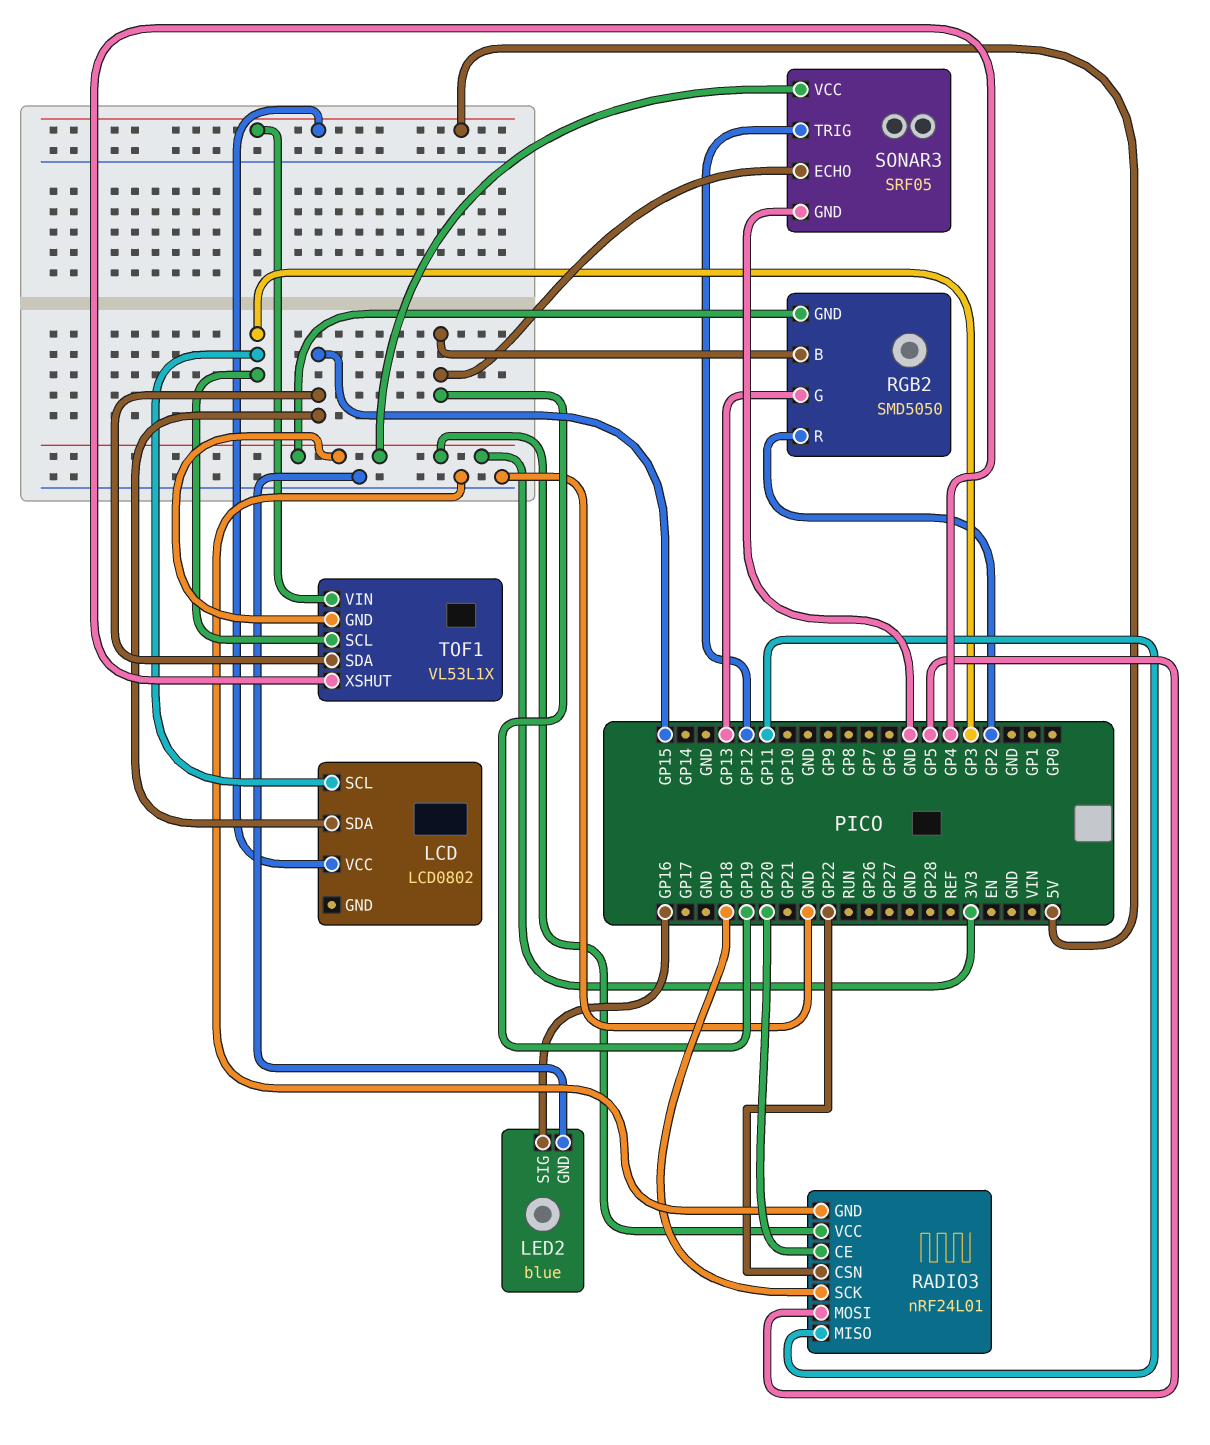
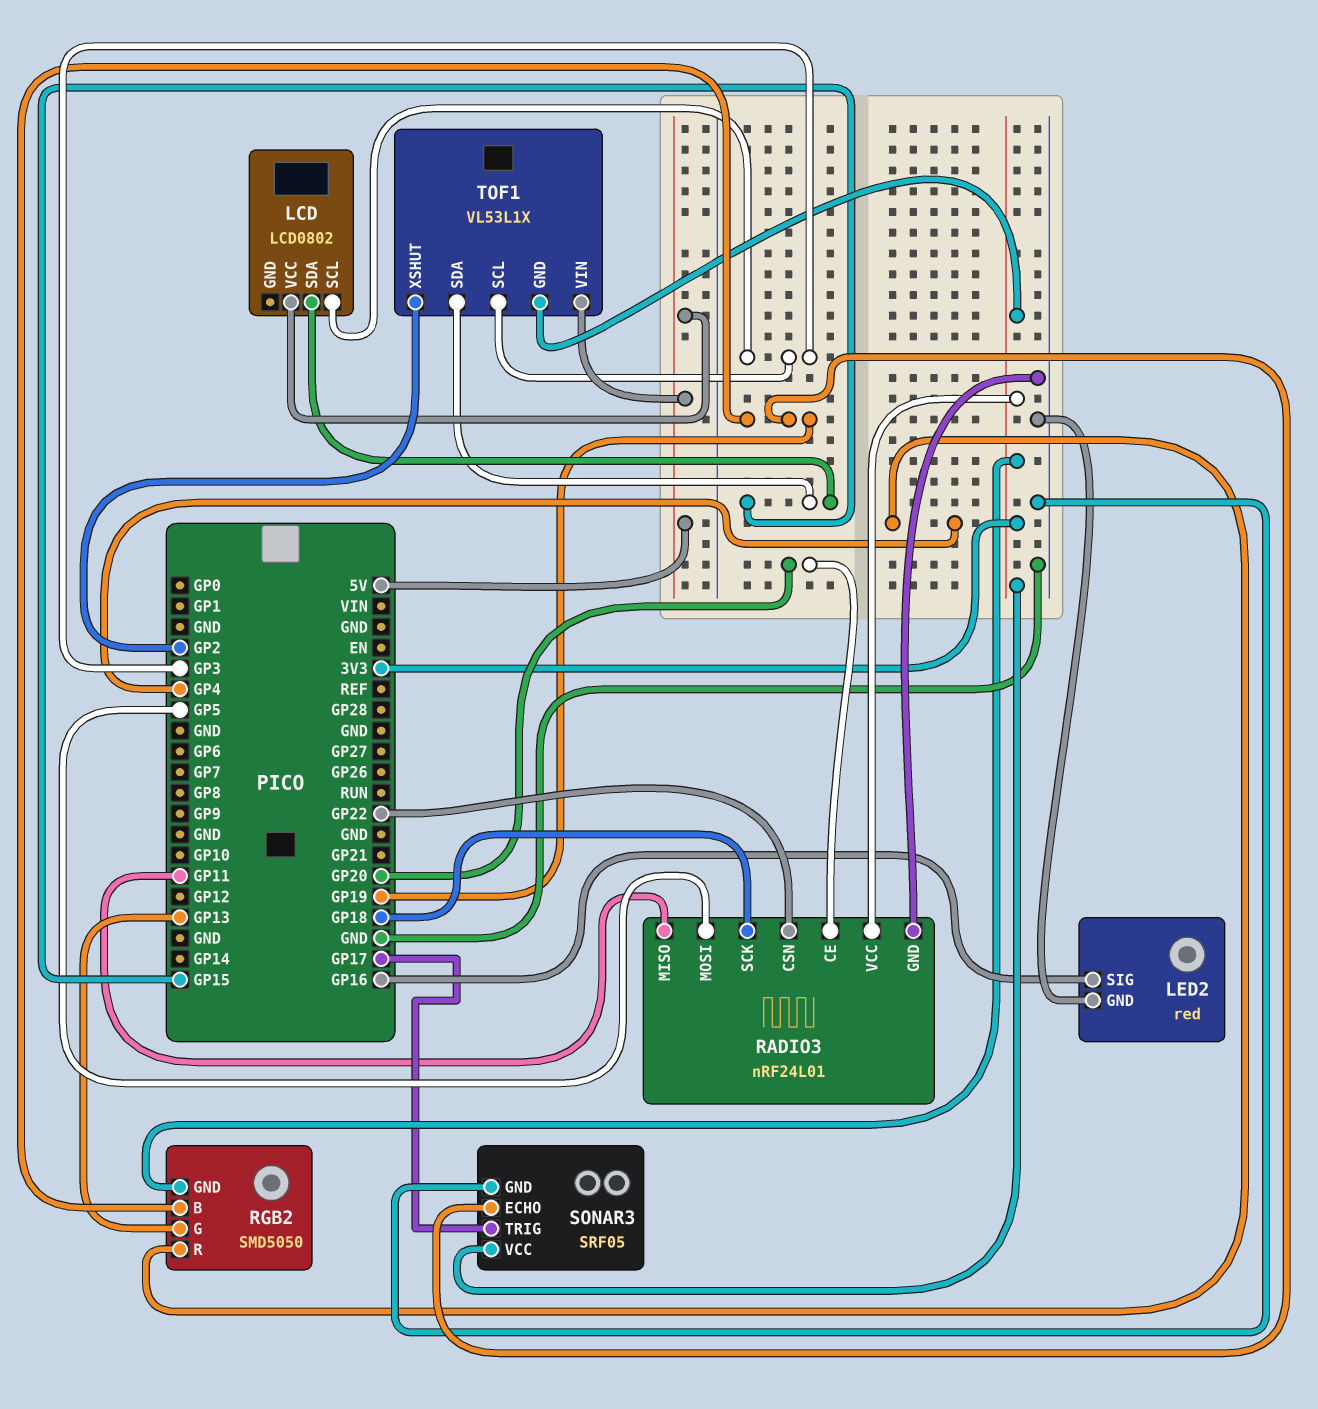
LED2: blue -> red
RGB2 pin R: GP2 -> GP4
SONAR3 pin TRIG: GP12 -> GP17
TOF1 pin XSHUT: GP4 -> GP2

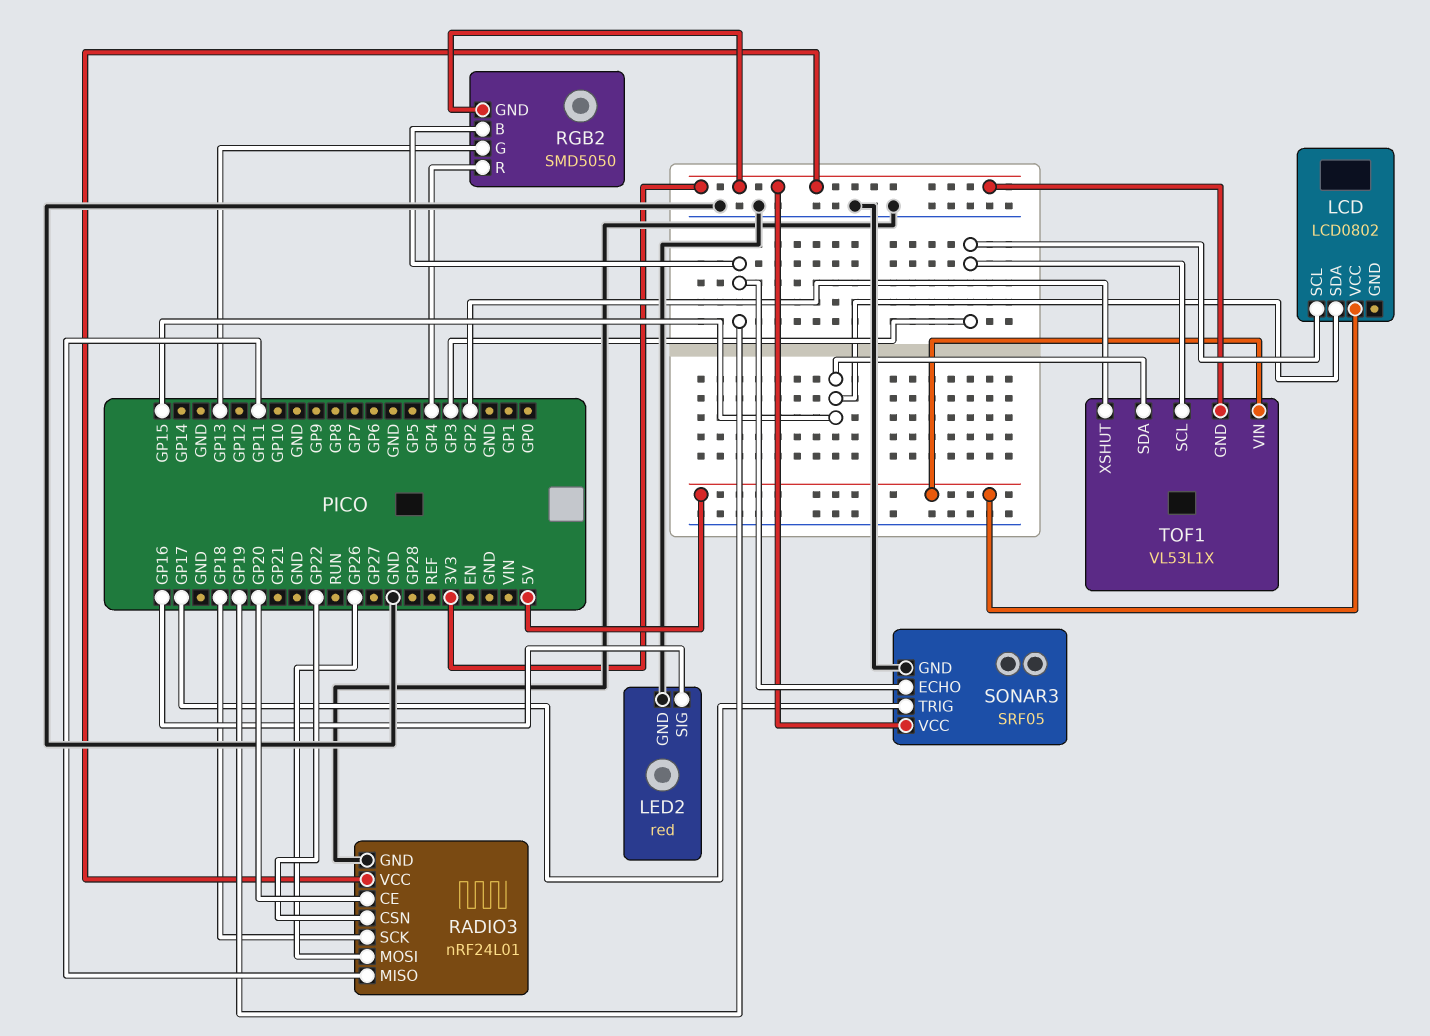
RADIO3 pin MOSI: GP5 -> GP26

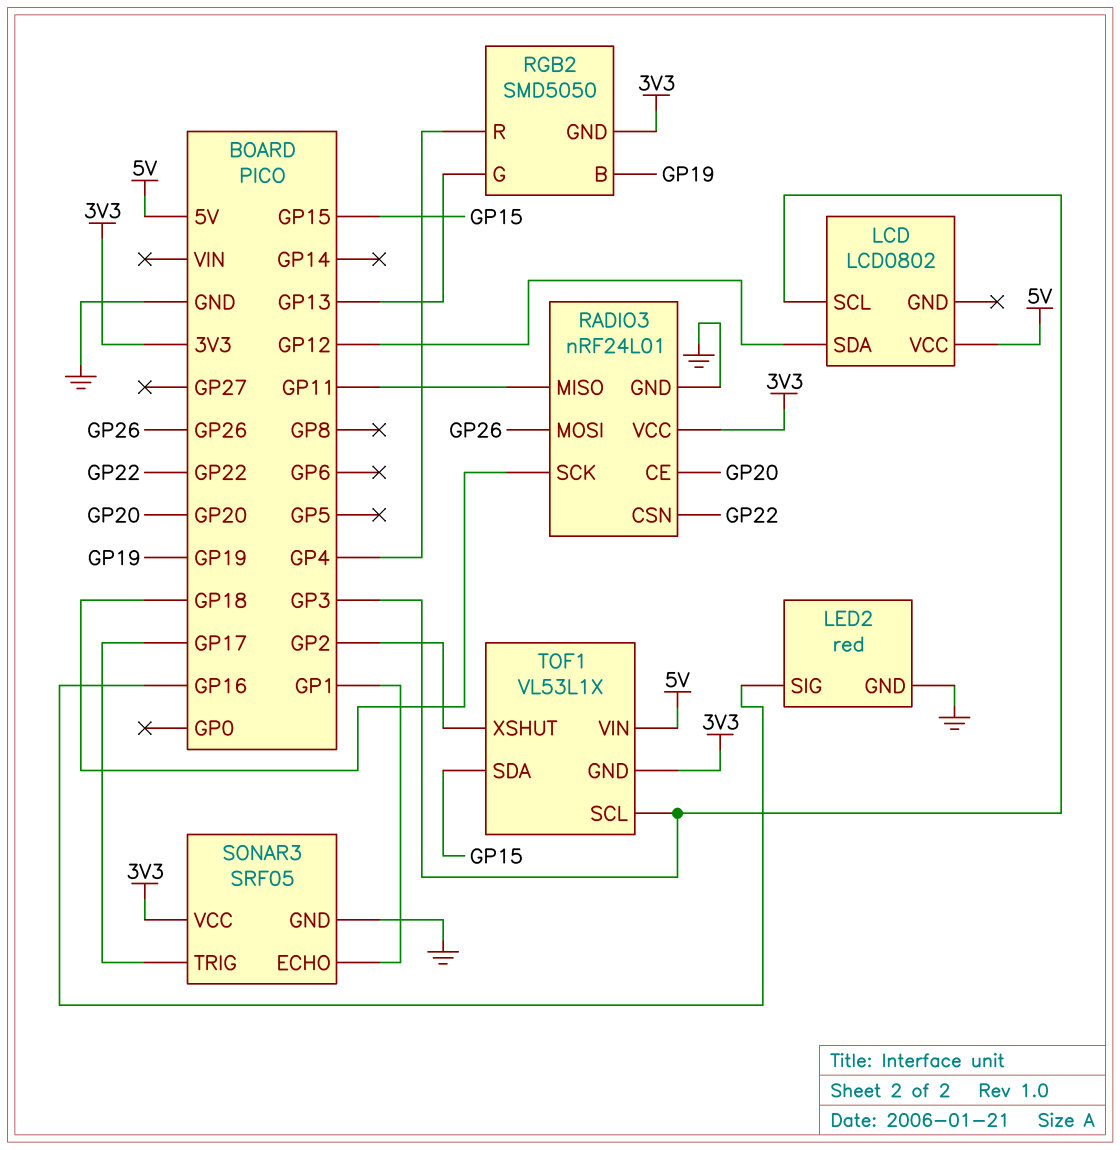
LCD pin SDA: GP15 -> GP12
SONAR3 pin ECHO: GP19 -> GP1

